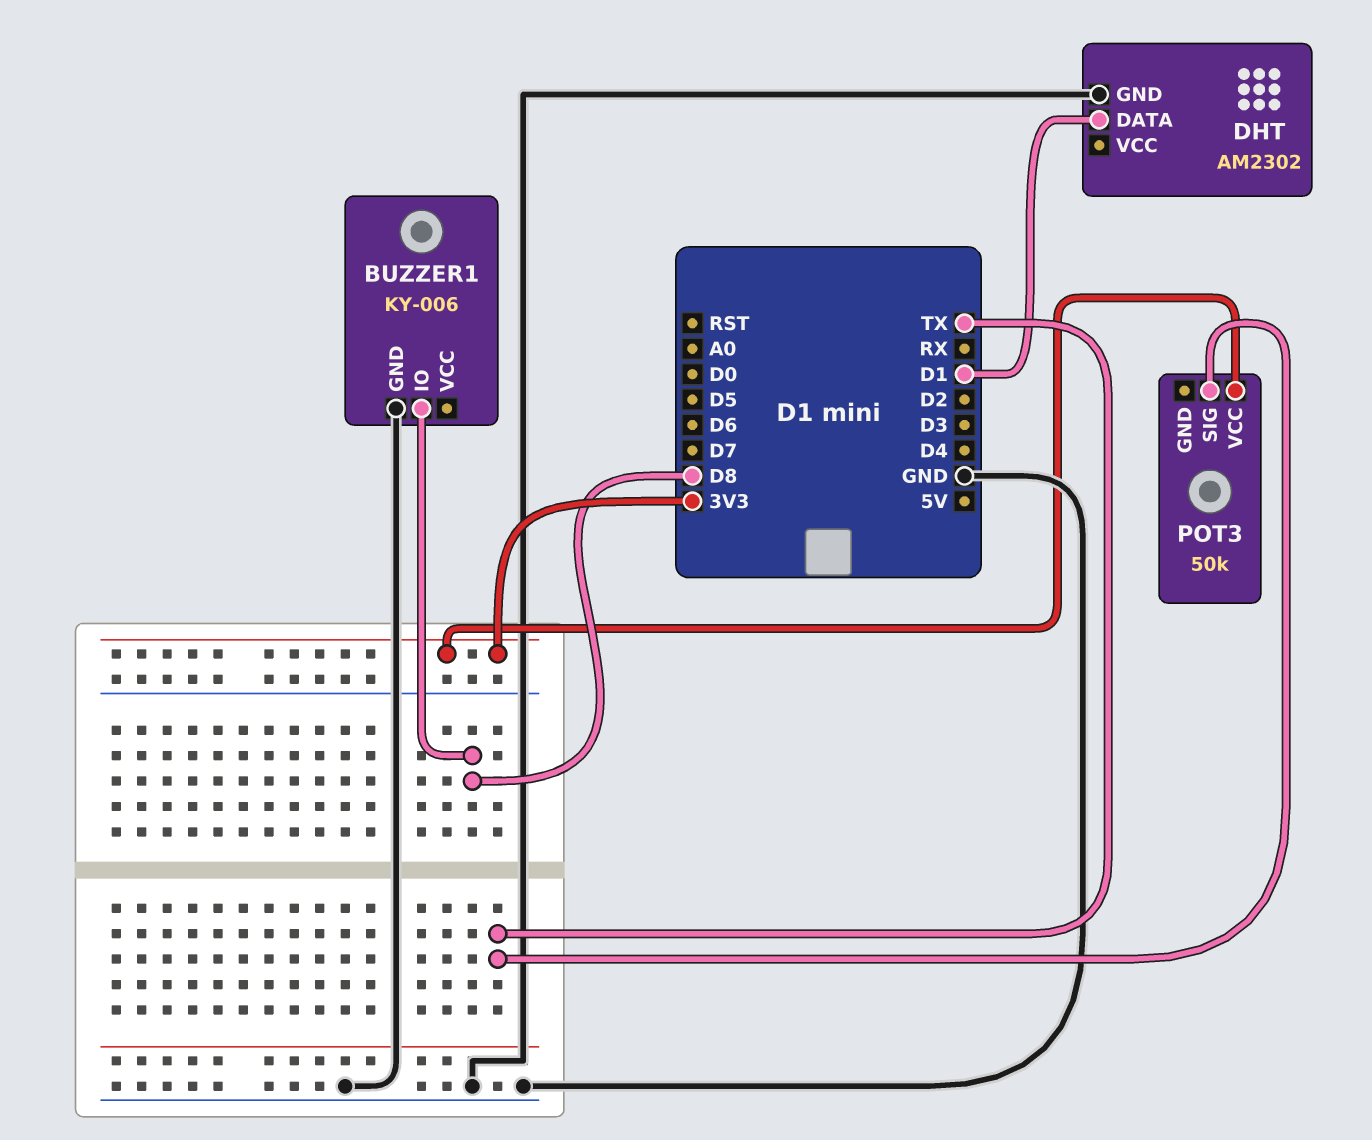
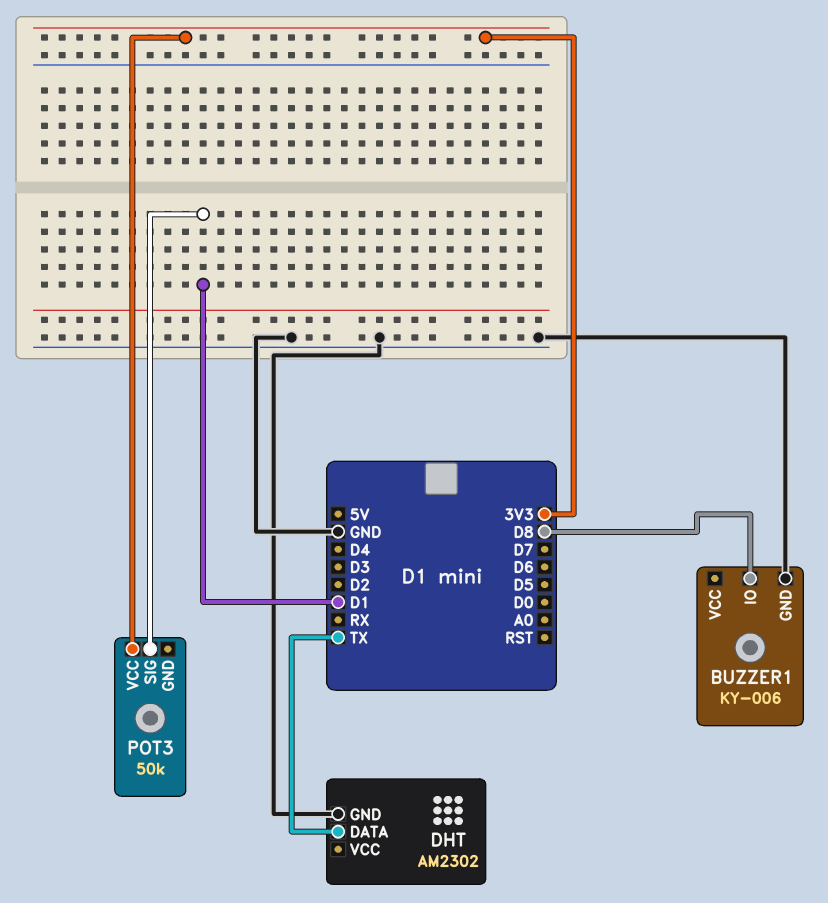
DHT pin DATA: D1 -> TX
POT3 pin SIG: TX -> D1

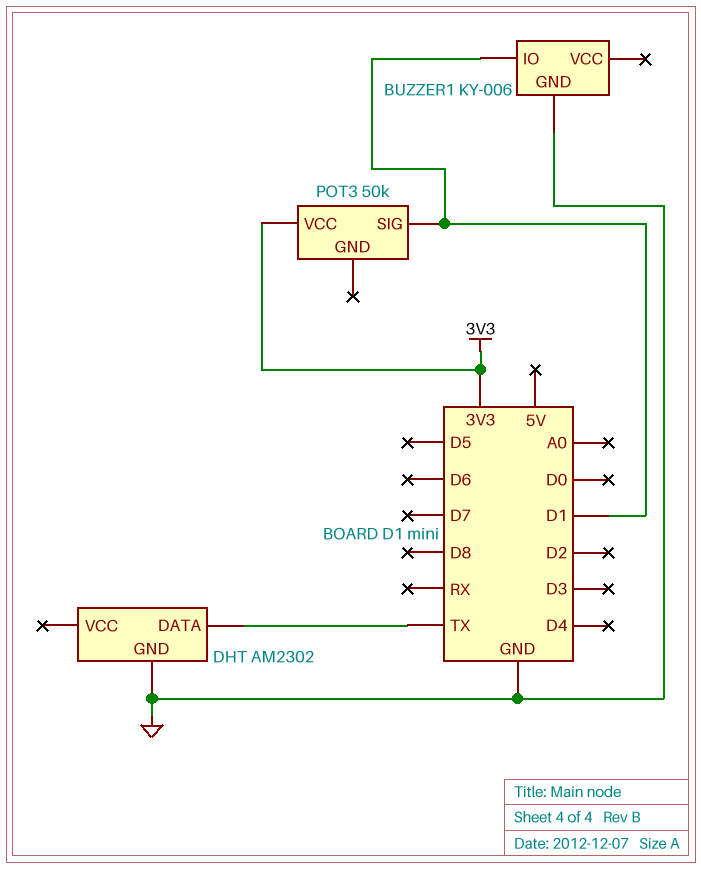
BUZZER1 pin IO: D8 -> D1

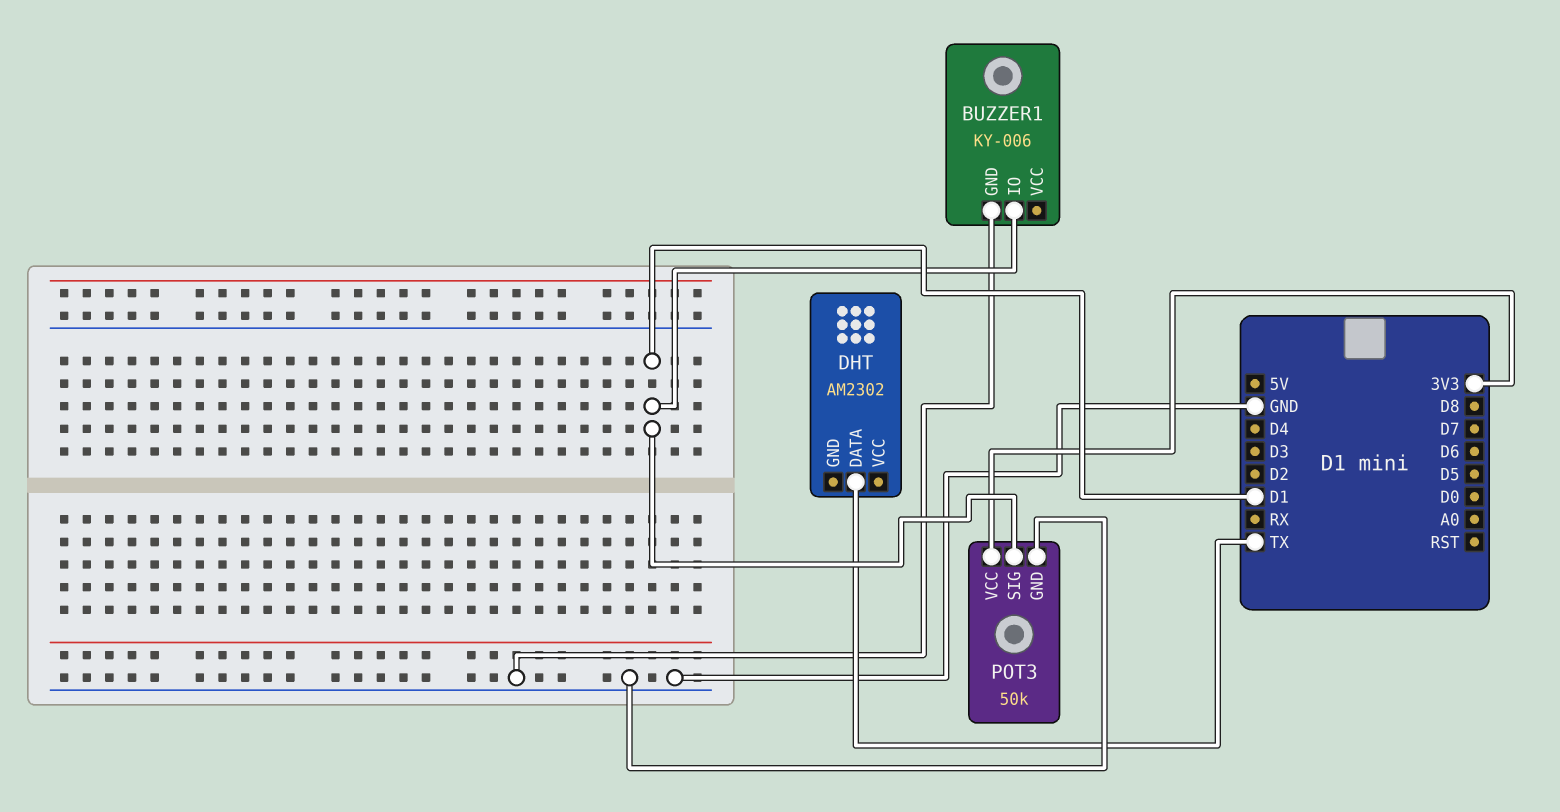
DHT pin GND: GND -> none
POT3 pin GND: none -> GND

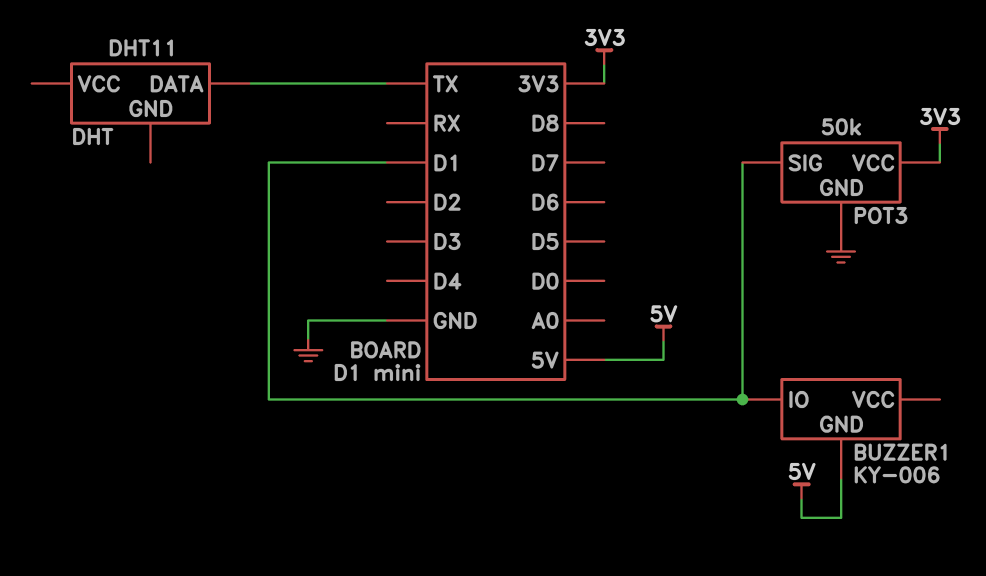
BUZZER1 pin GND: GND -> 5V
DHT: AM2302 -> DHT11

